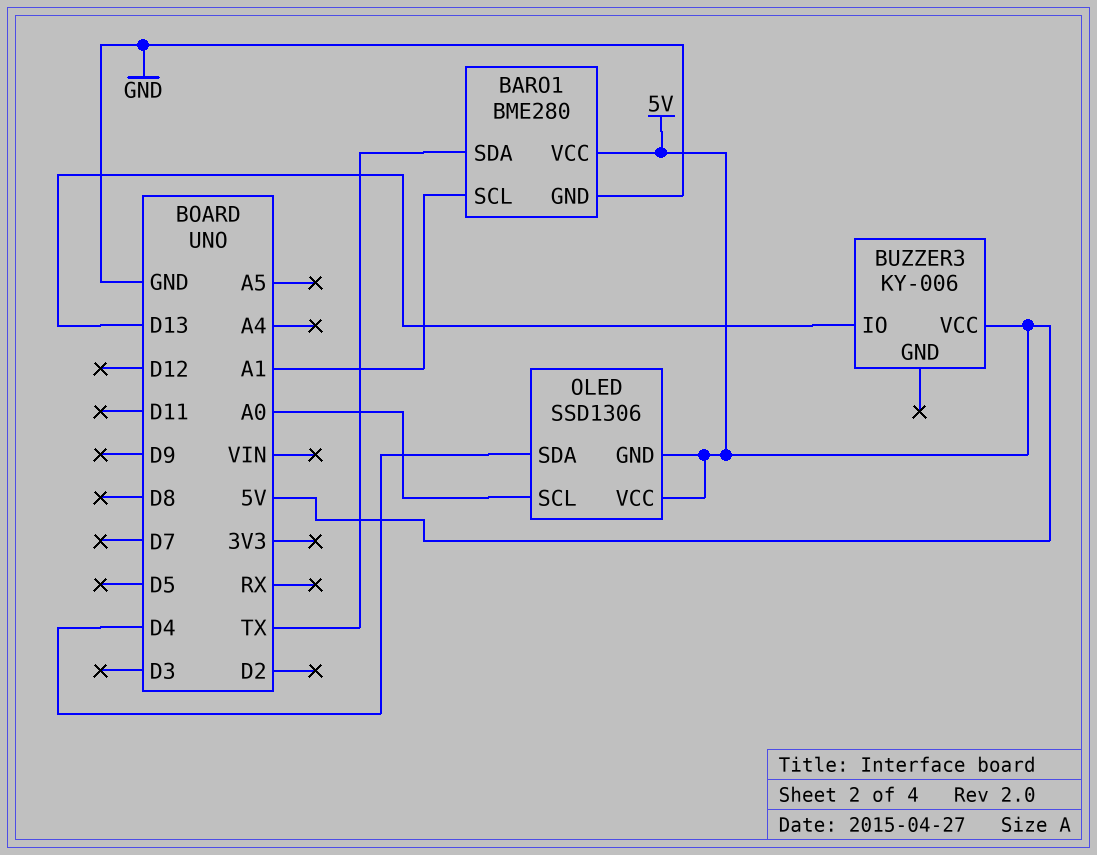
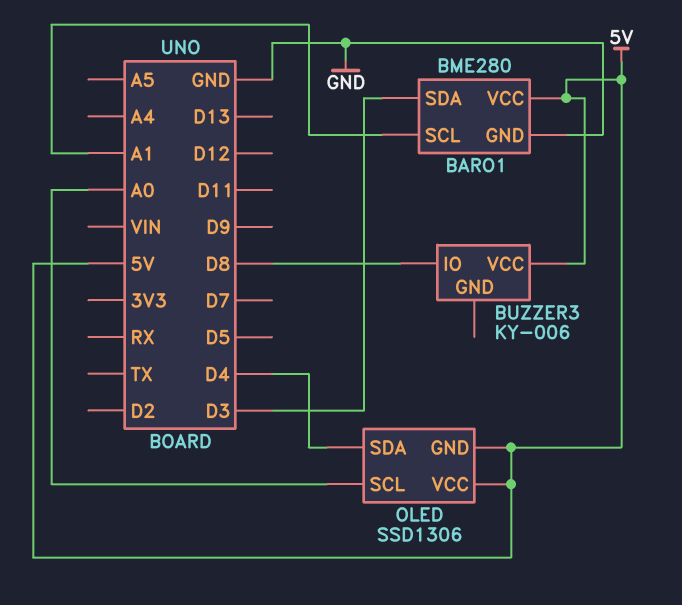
BARO1 pin SDA: TX -> D3
BUZZER3 pin IO: D13 -> D8

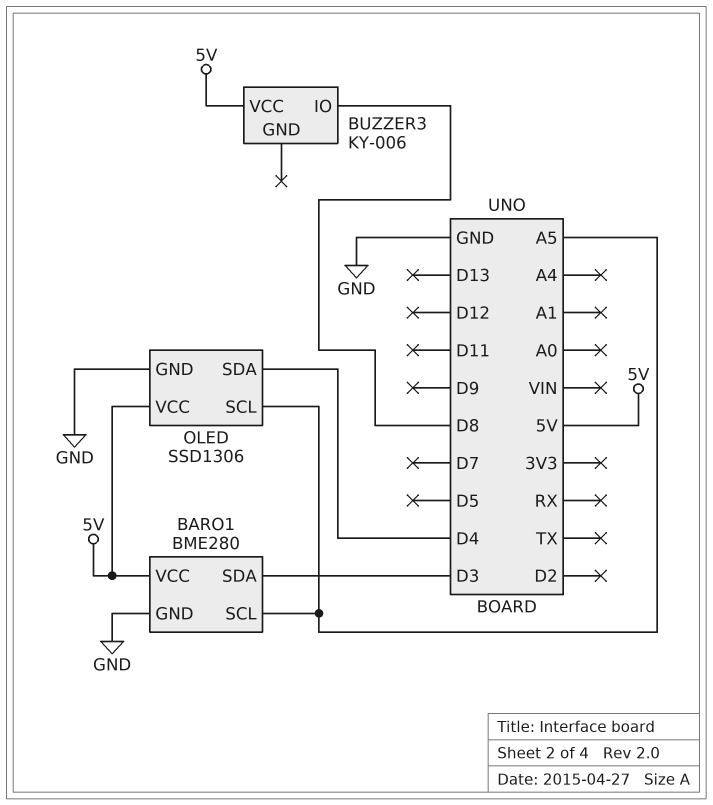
BARO1 pin SCL: A1 -> A5
OLED pin GND: 5V -> GND
OLED pin SCL: A0 -> A5

